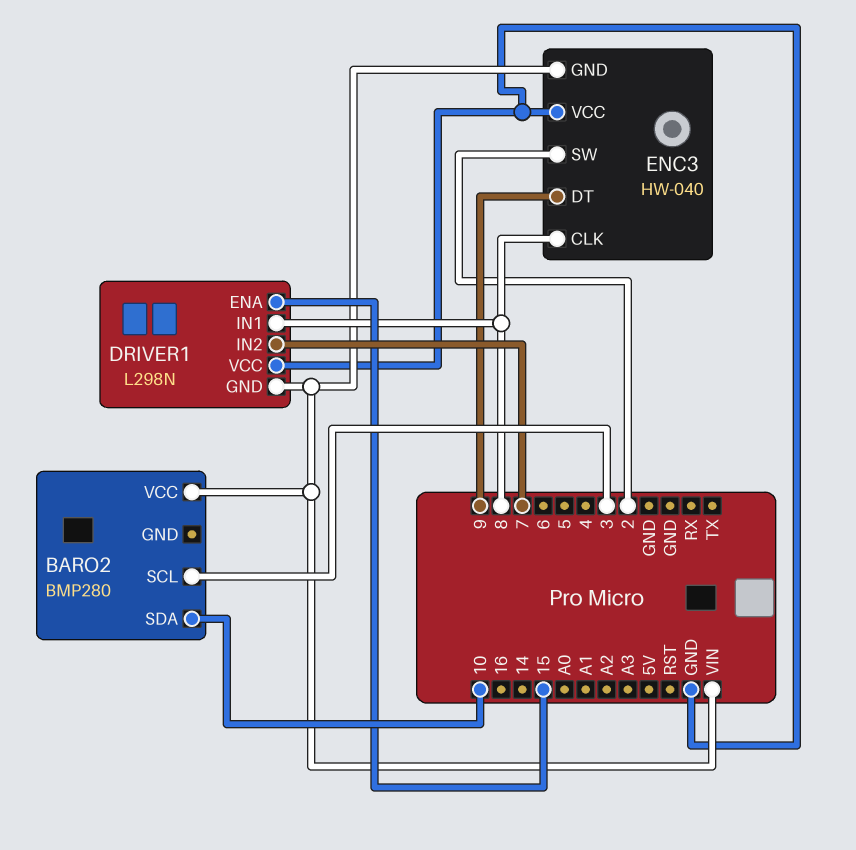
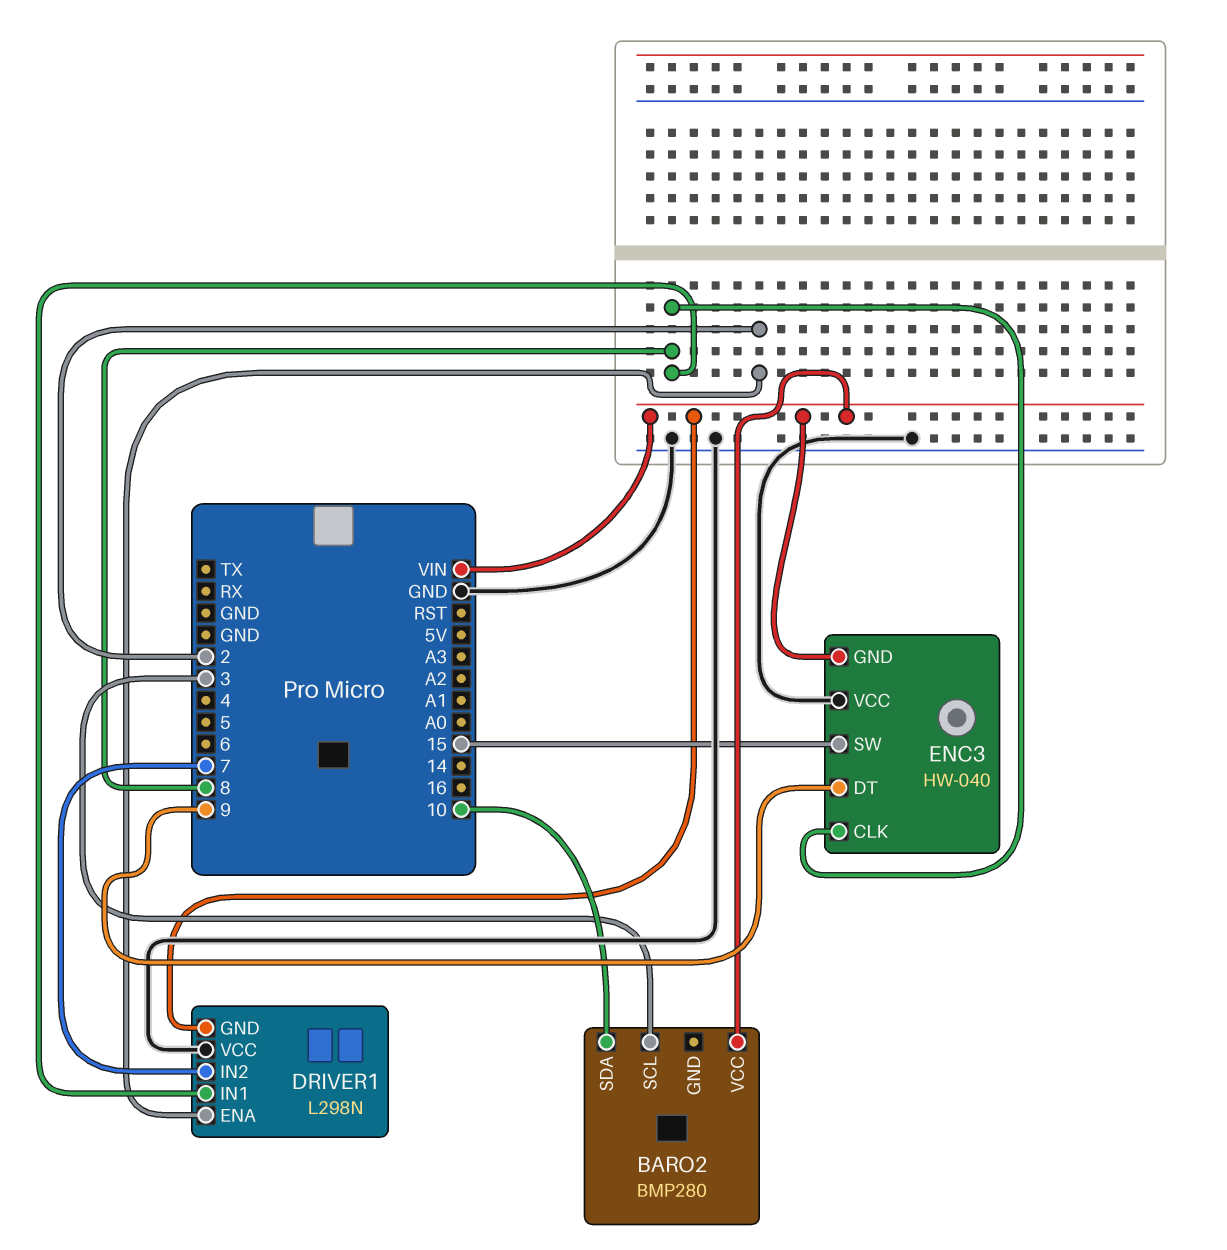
DRIVER1 pin ENA: 15 -> 2
ENC3 pin SW: 2 -> 15

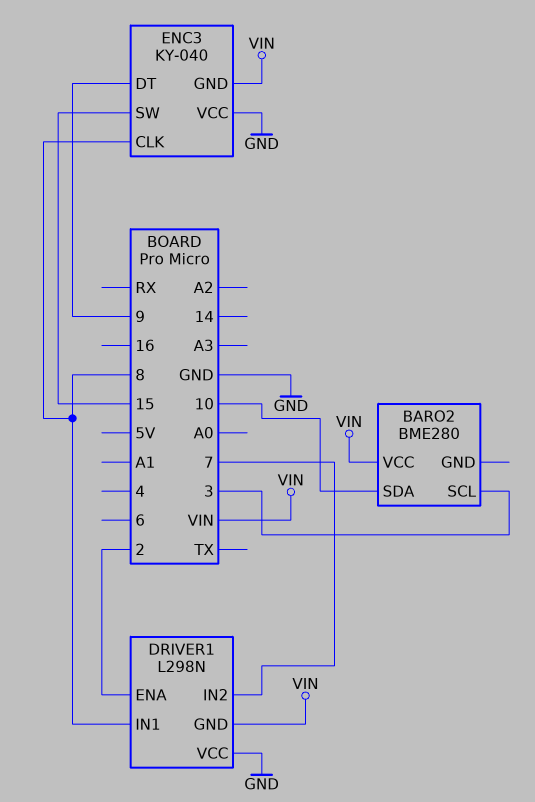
BARO2: BMP280 -> BME280
ENC3: HW-040 -> KY-040

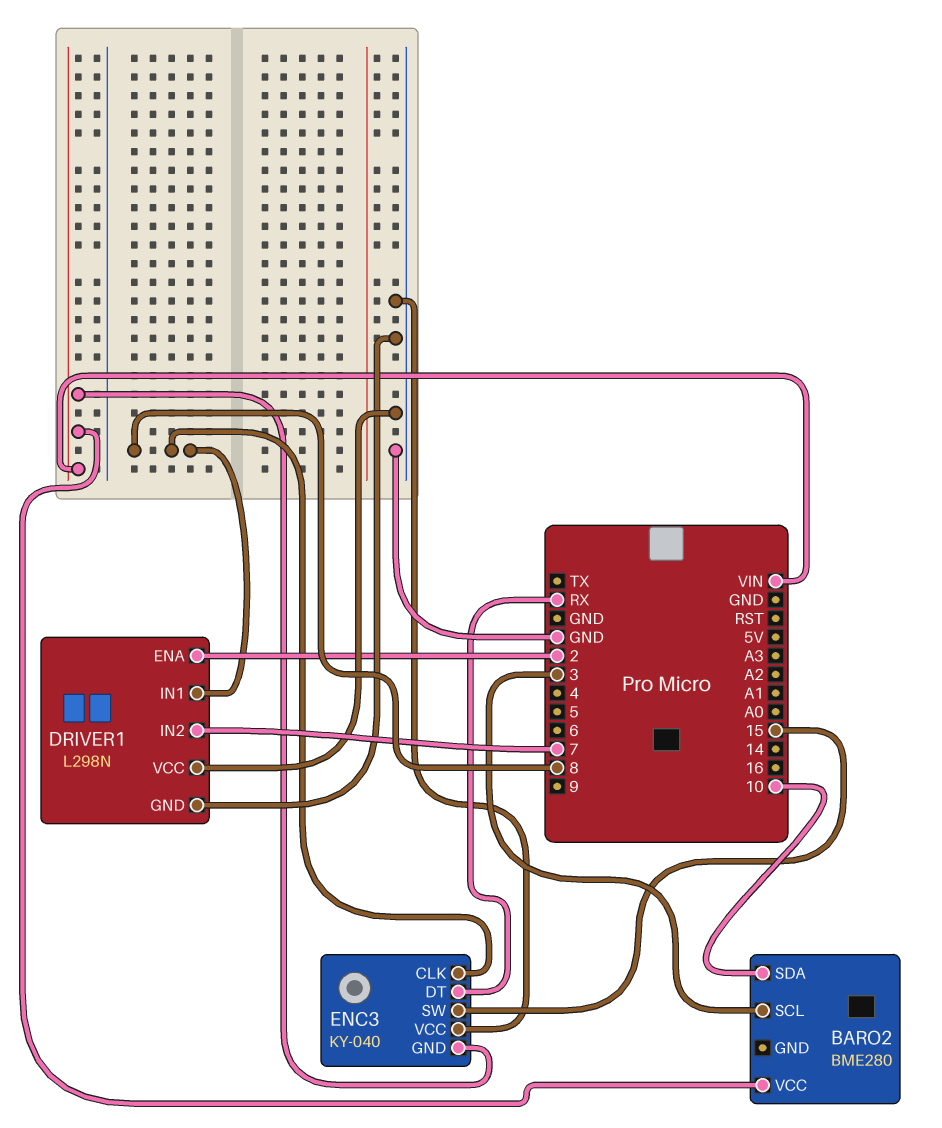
DRIVER1 pin GND: VIN -> GND
ENC3 pin DT: 9 -> RX

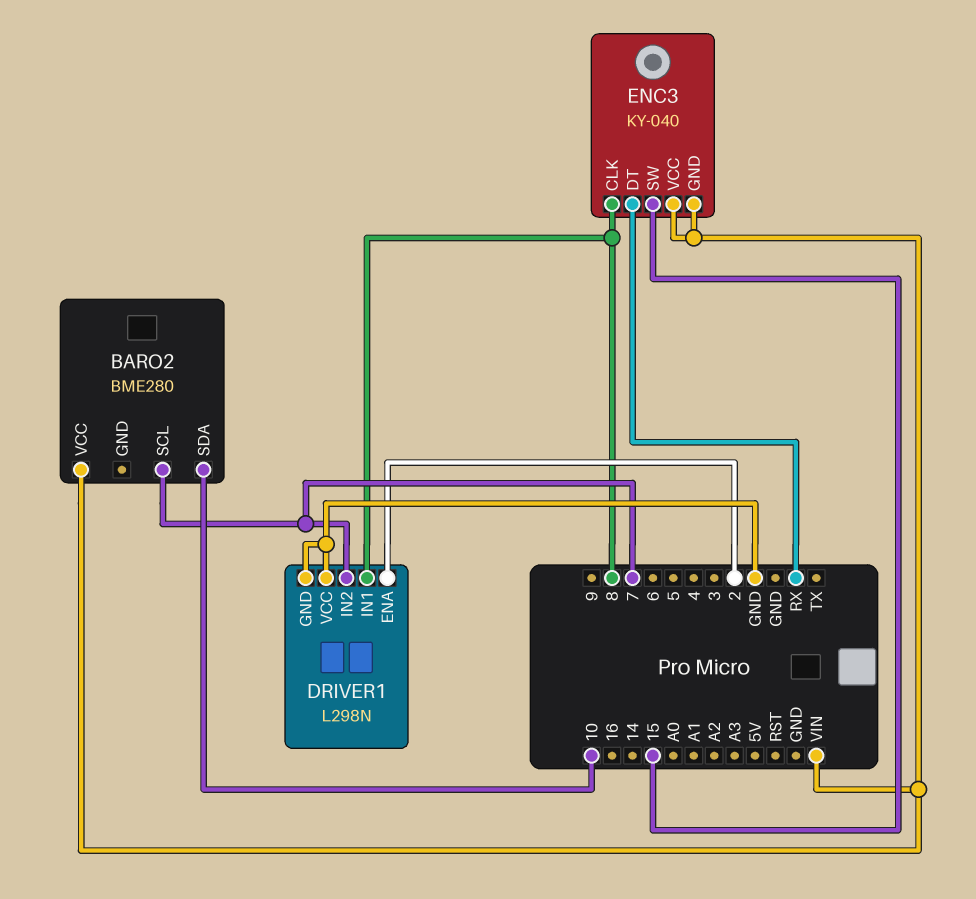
BARO2 pin SCL: 3 -> 7
ENC3 pin VCC: GND -> VIN

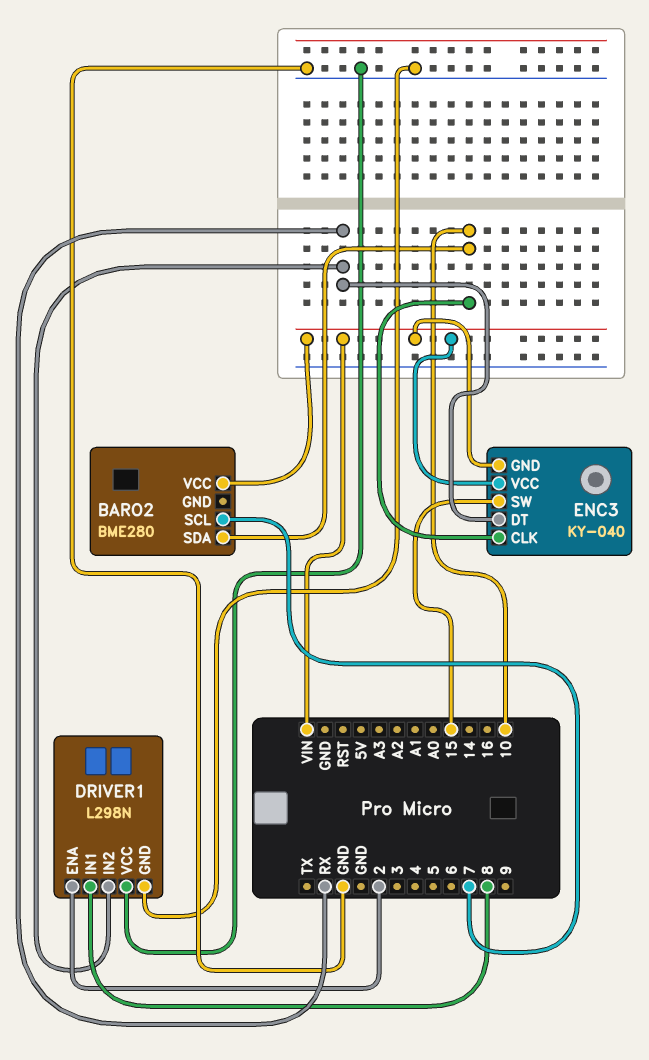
DRIVER1 pin IN2: 7 -> RX
ENC3 pin CLK: 8 -> 10

